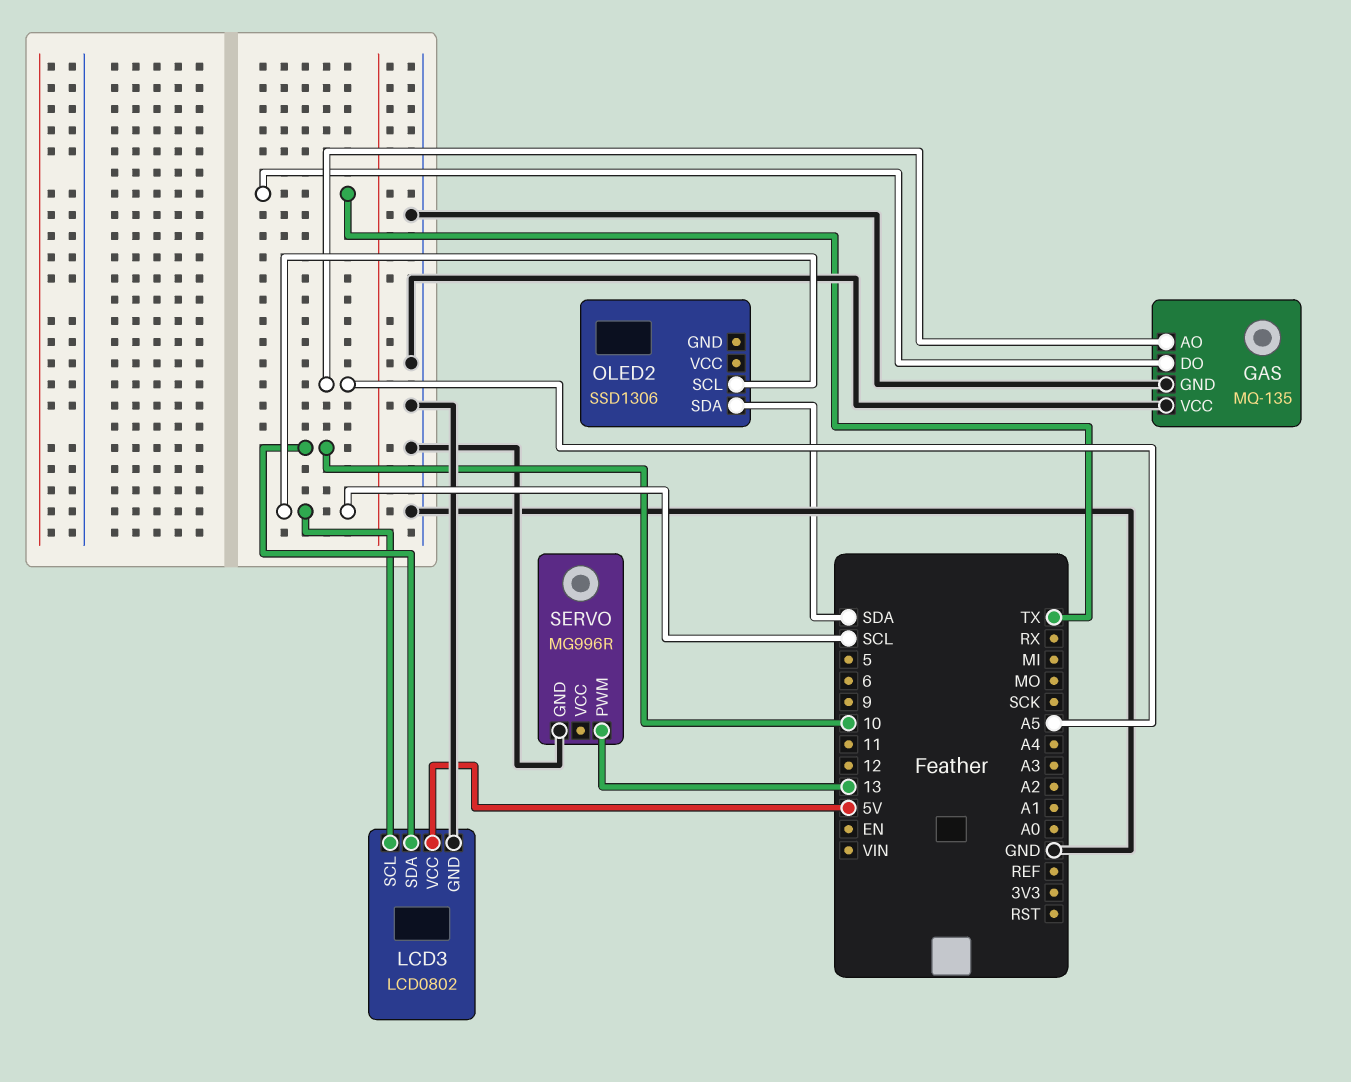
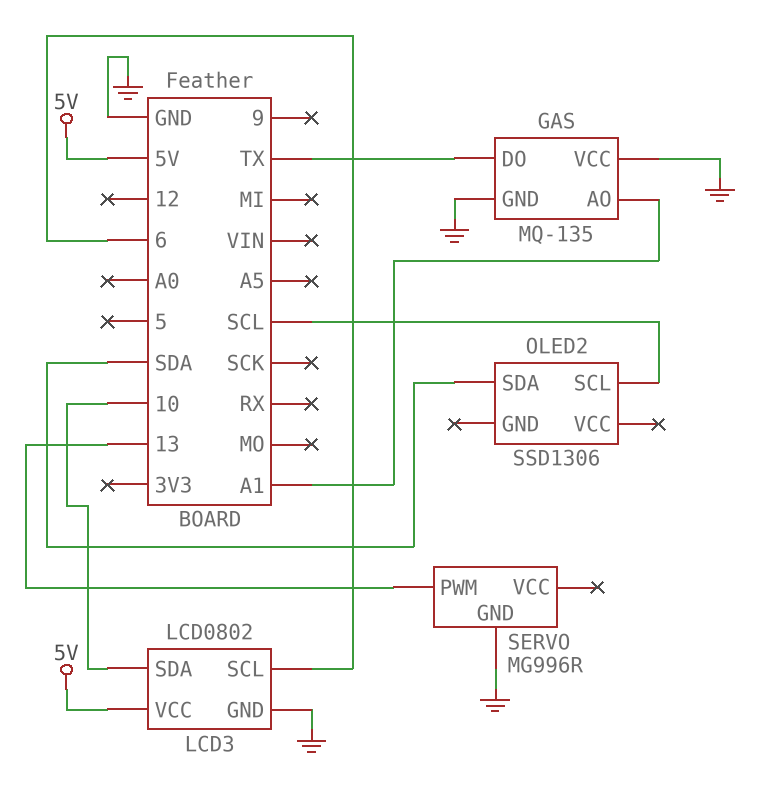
GAS pin AO: A5 -> A1
LCD3 pin SCL: SCL -> 6

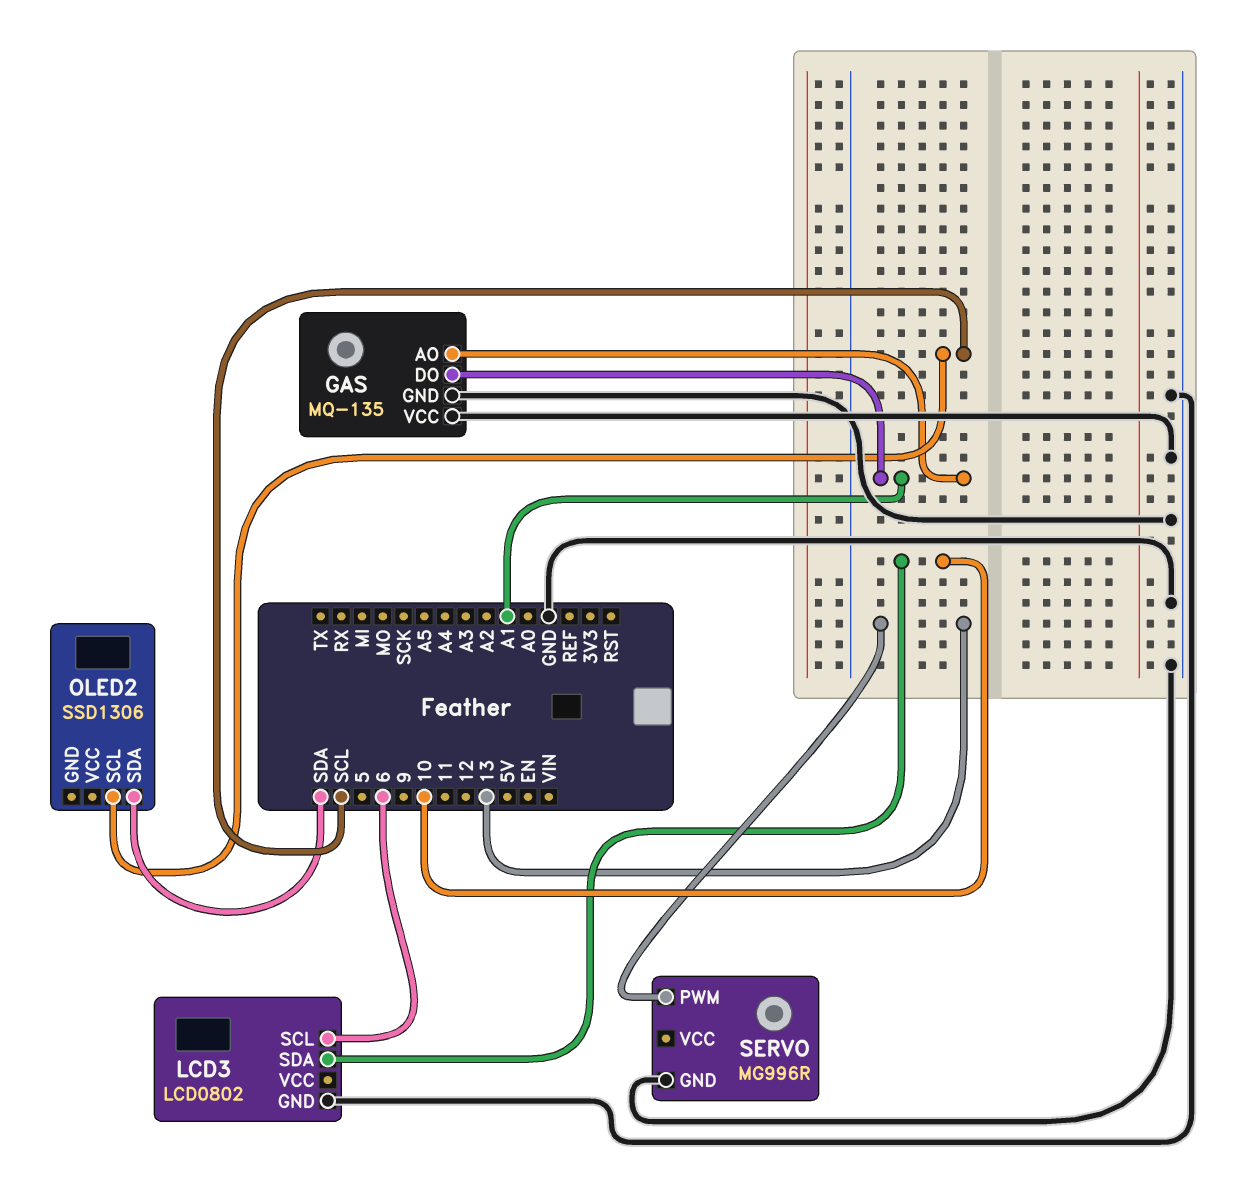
GAS pin DO: TX -> A1
LCD3 pin VCC: 5V -> none

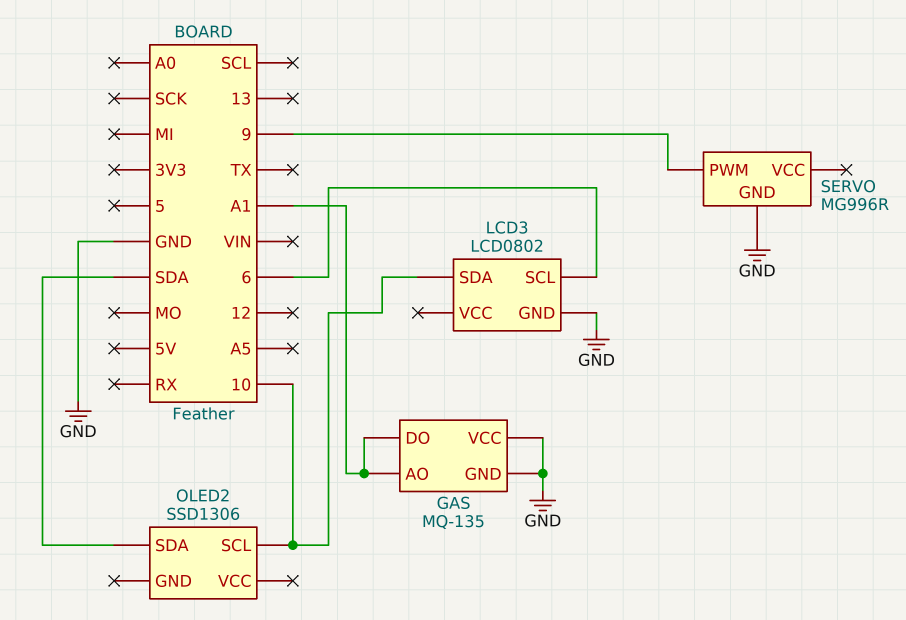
OLED2 pin SCL: SCL -> 10
SERVO pin PWM: 13 -> 9

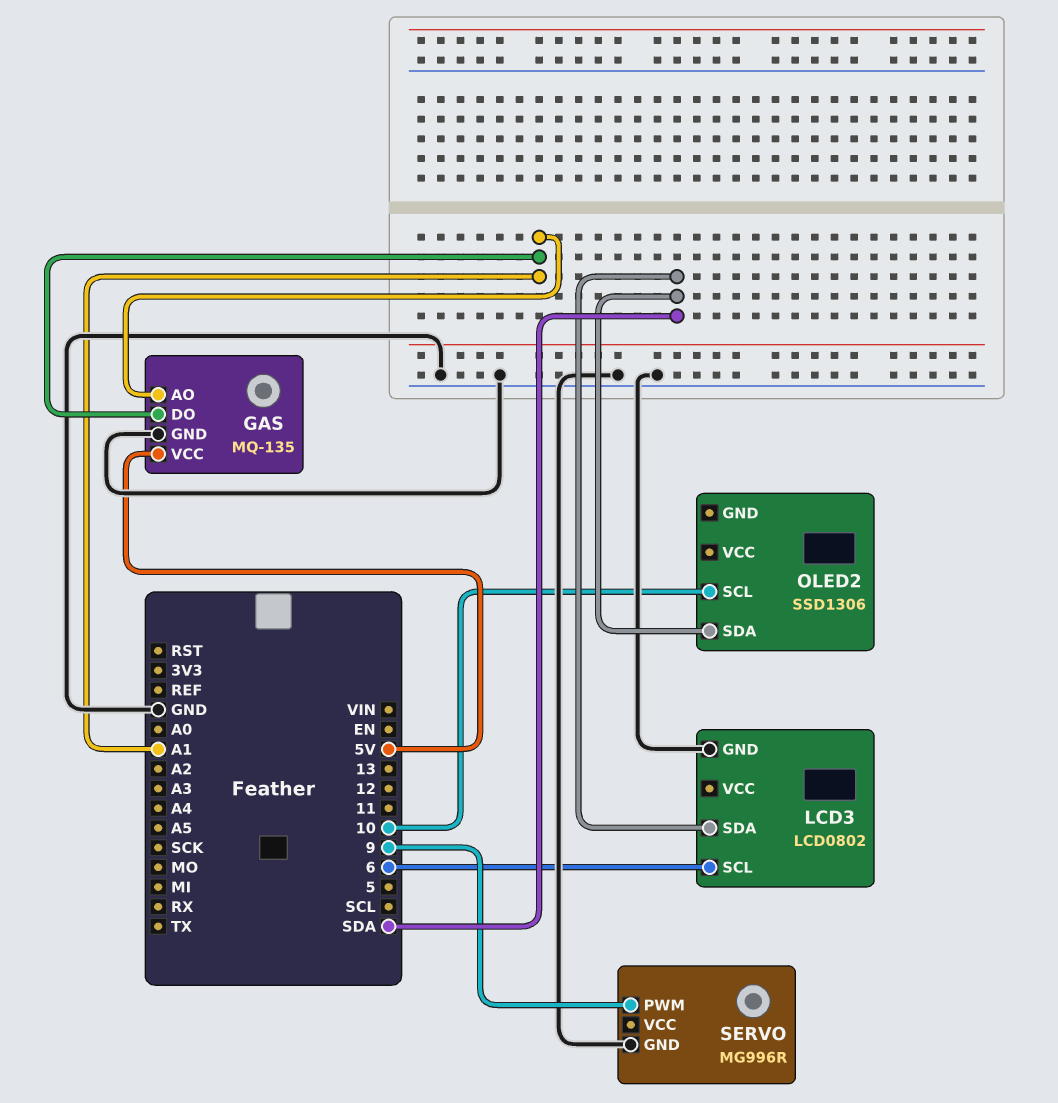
GAS pin VCC: GND -> 5V
LCD3 pin SDA: 10 -> SDA

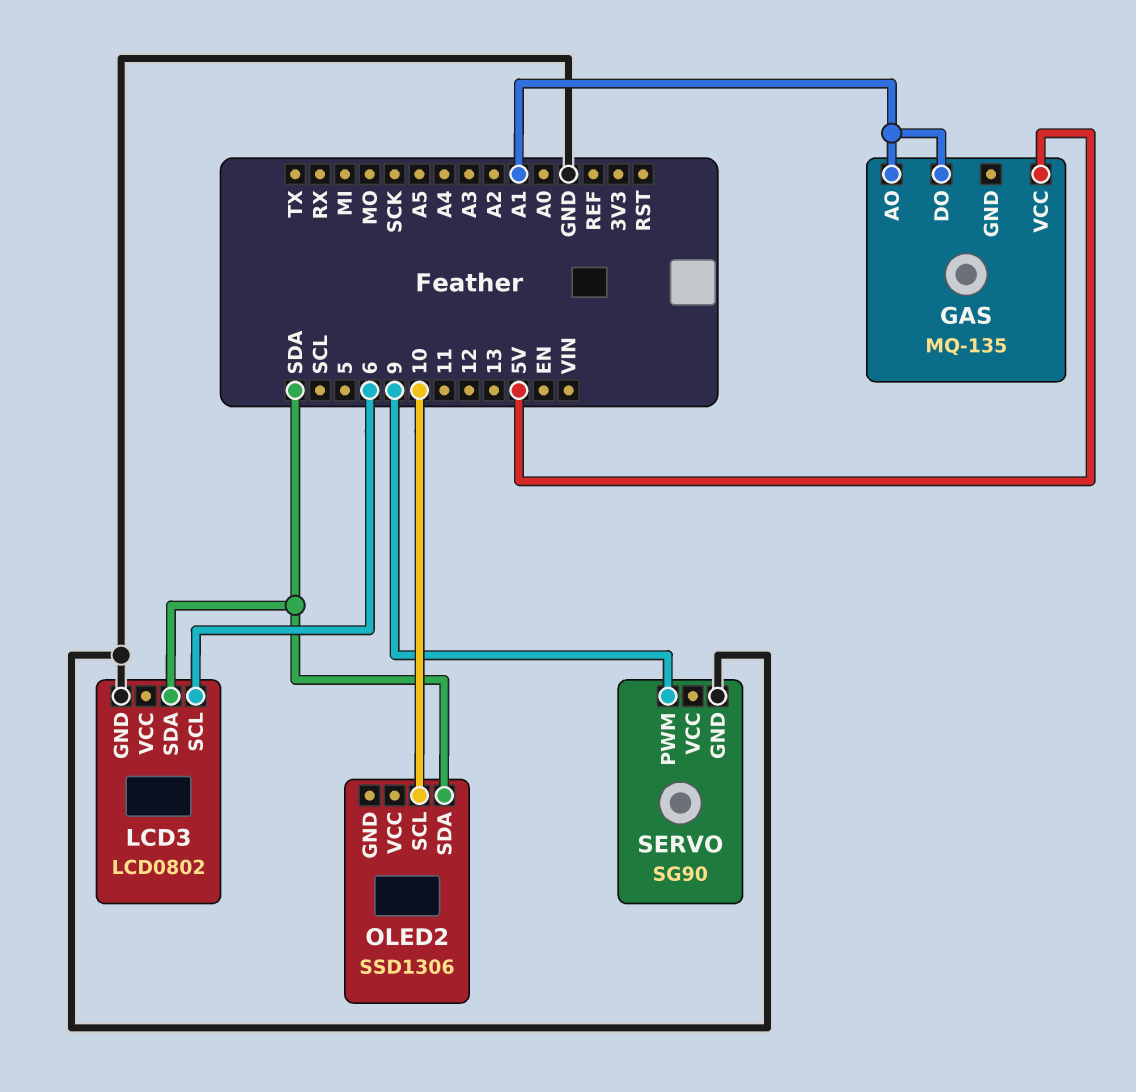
GAS pin GND: GND -> none
SERVO: MG996R -> SG90

